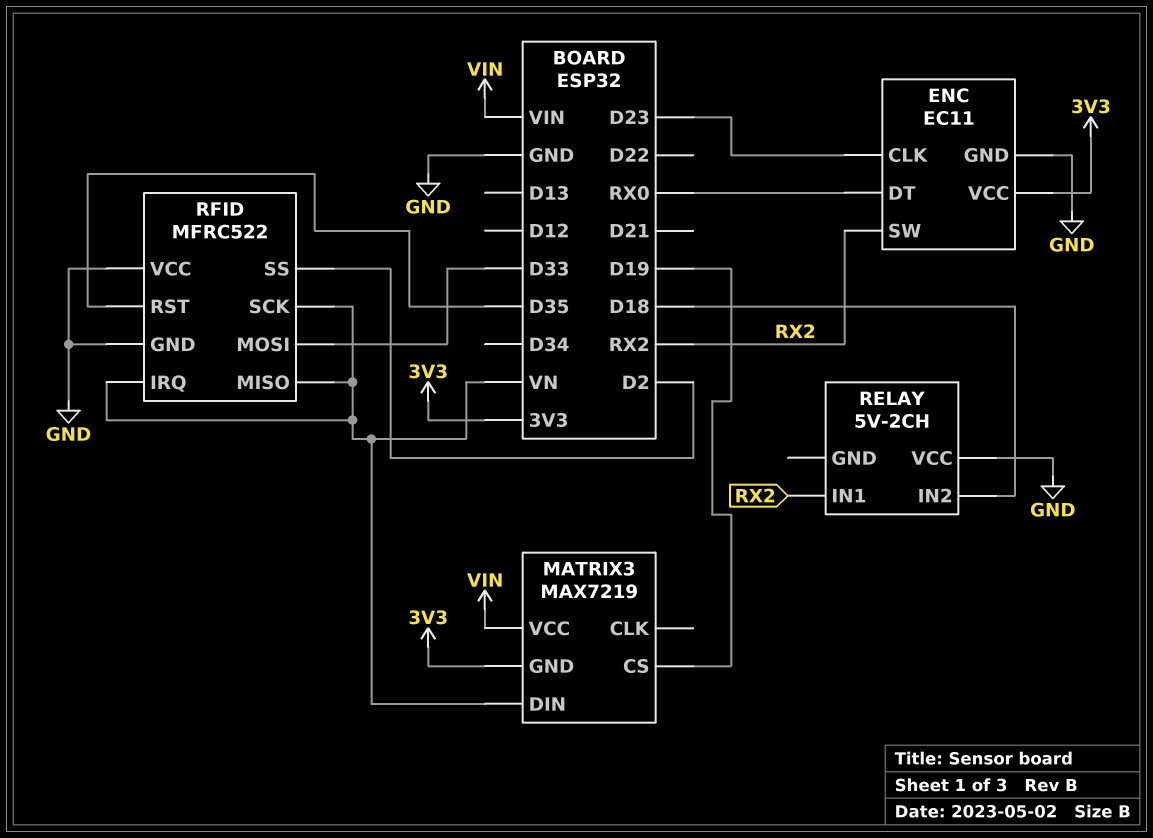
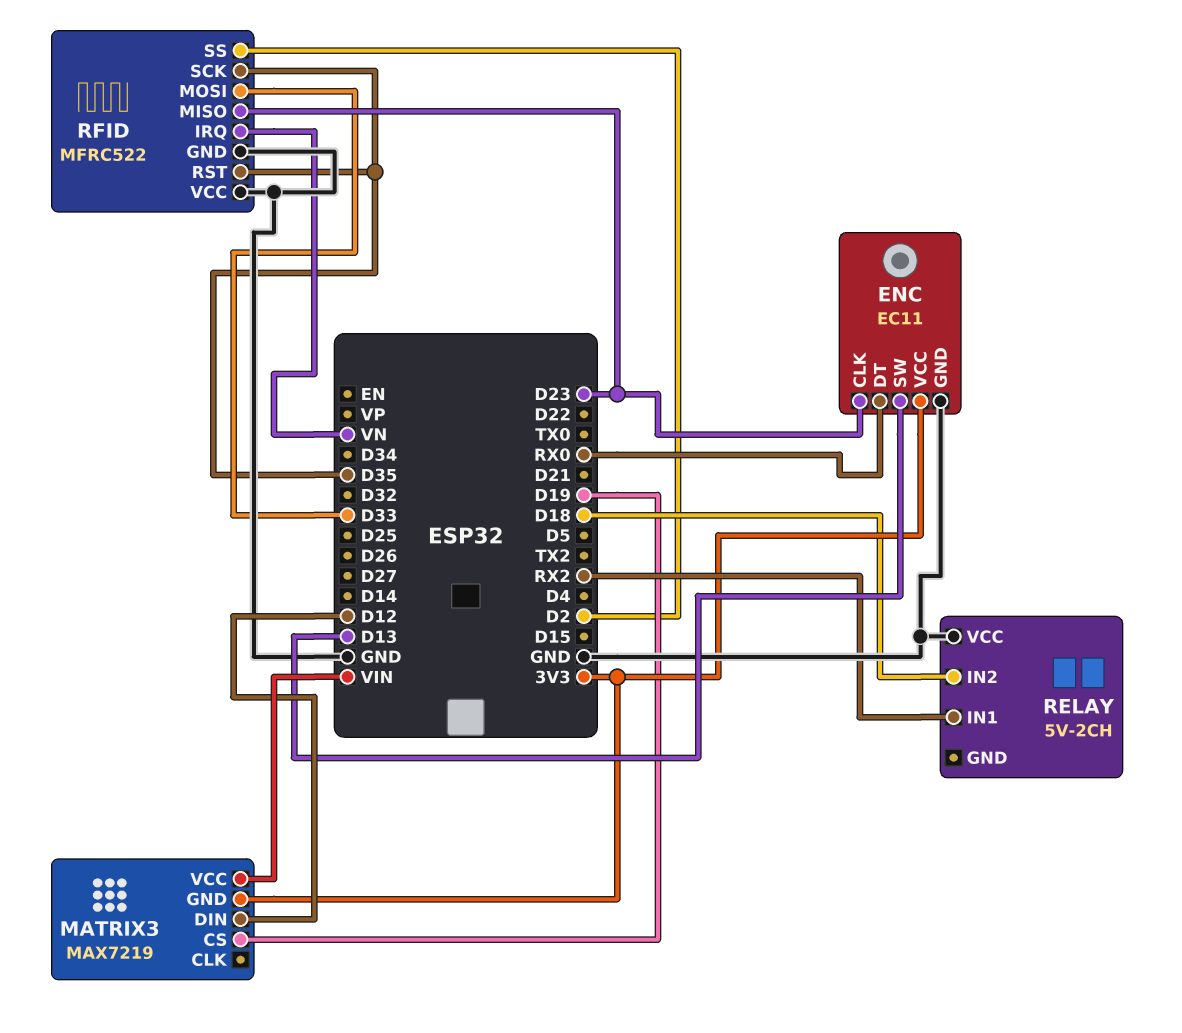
ENC pin SW: RX2 -> D13
MATRIX3 pin DIN: VN -> D12
RFID pin MISO: VN -> D23
RFID pin SCK: VN -> D35

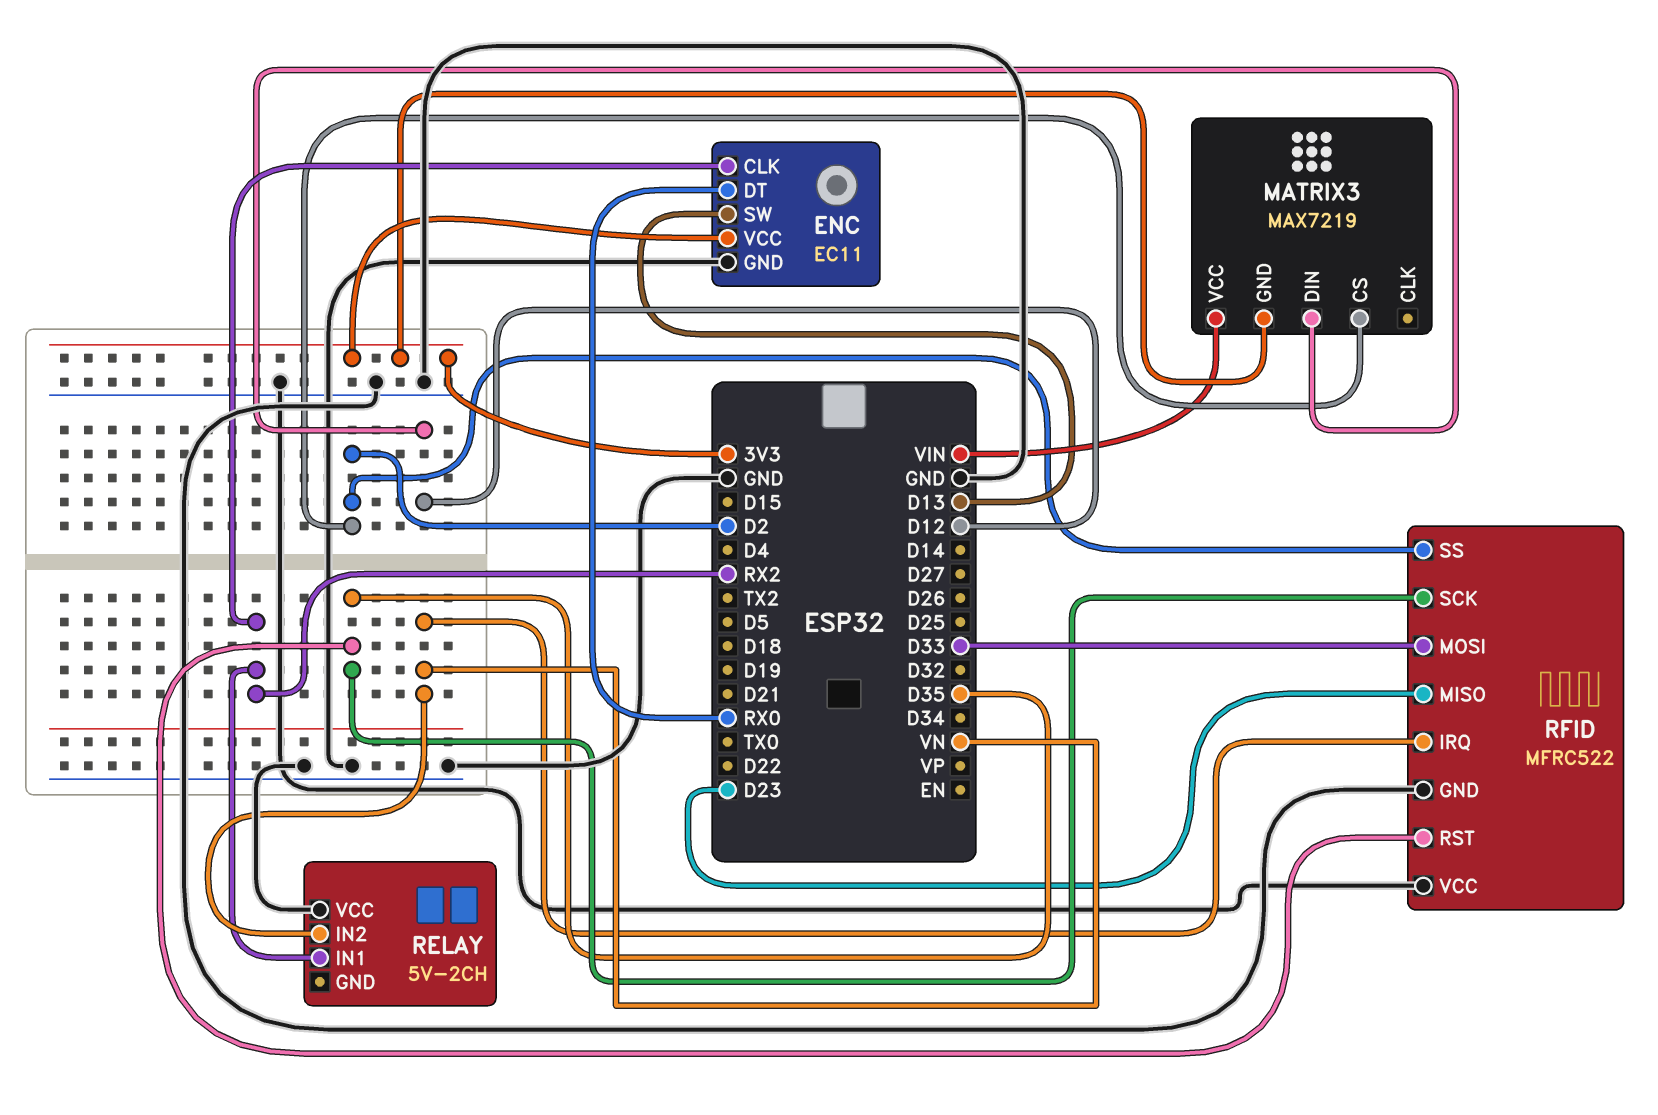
ENC pin CLK: D23 -> RX2
MATRIX3 pin CS: D19 -> D2
RELAY pin IN2: D18 -> VN

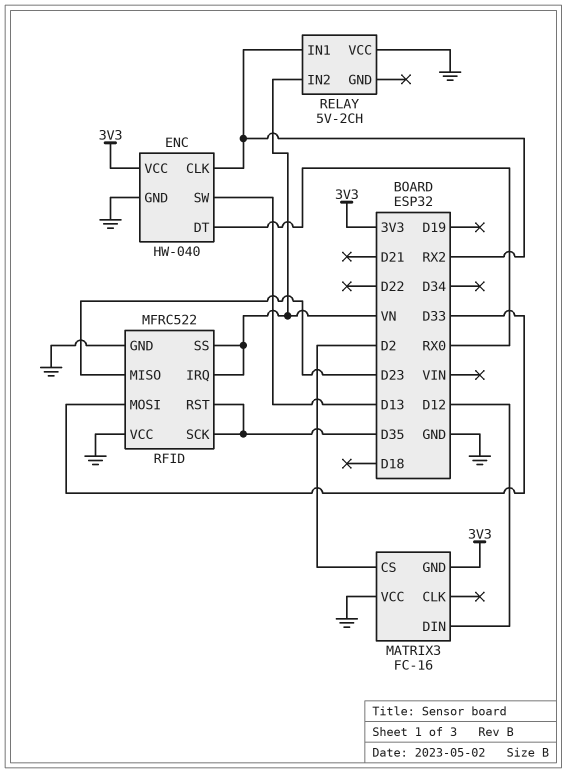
ENC: EC11 -> HW-040
MATRIX3: MAX7219 -> FC-16
MATRIX3 pin VCC: VIN -> GND
RFID pin SS: D2 -> VN

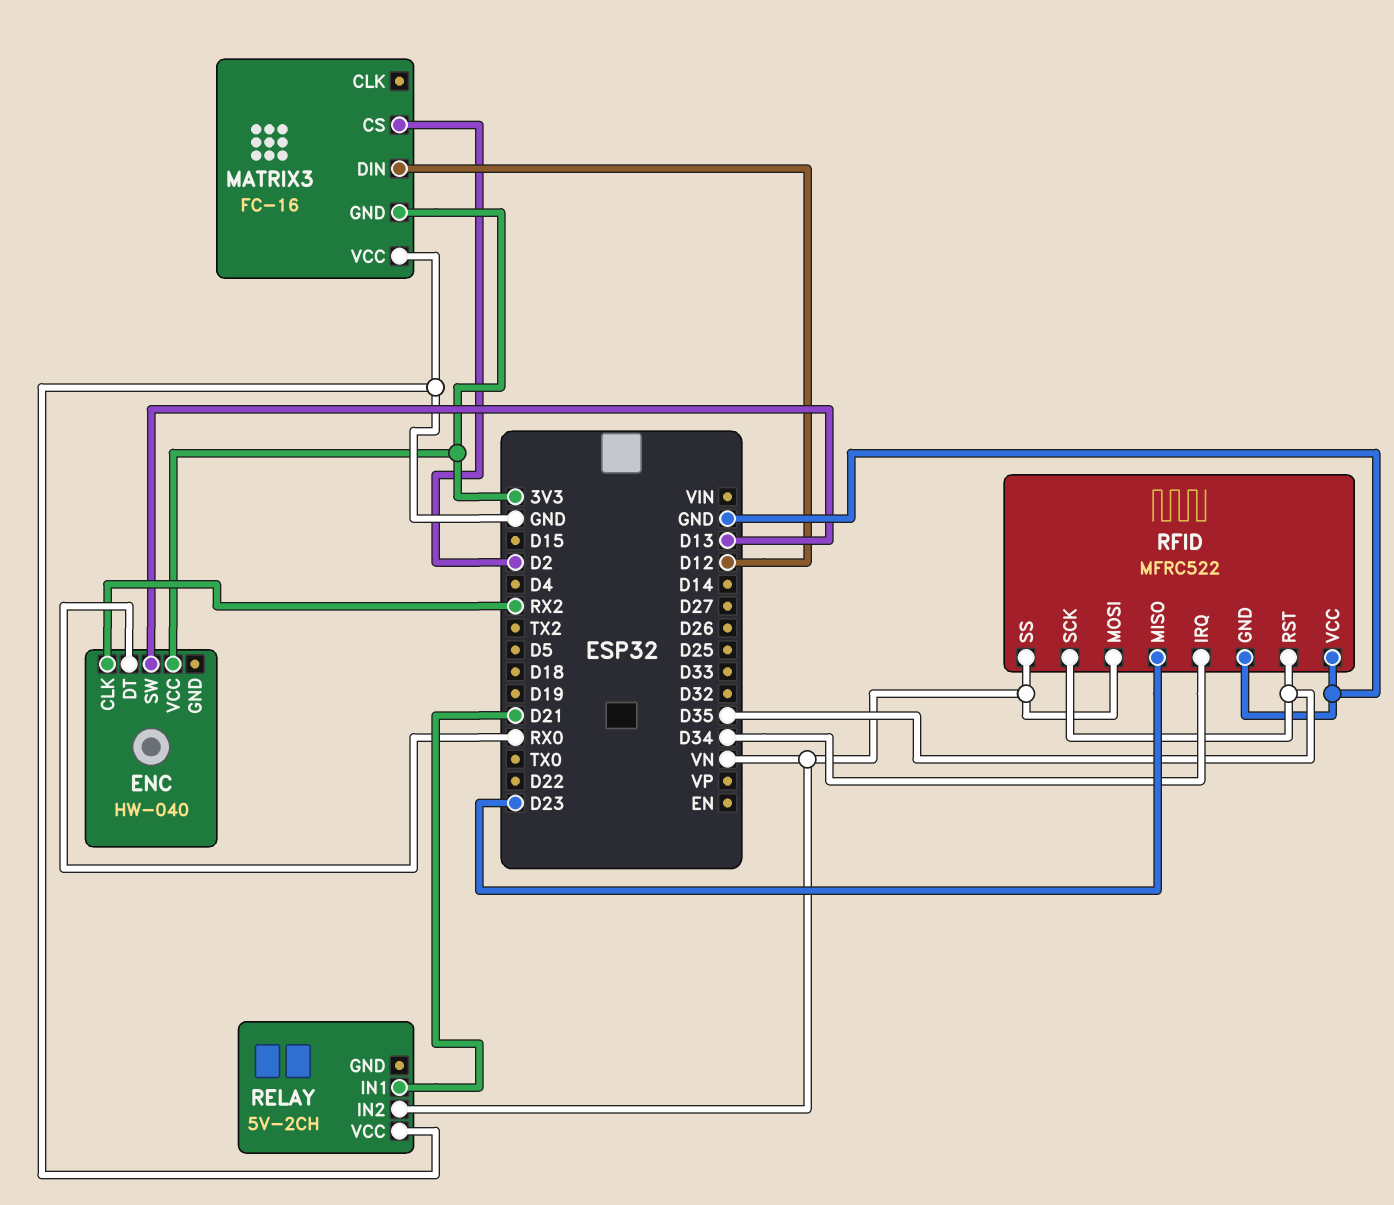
ENC pin GND: GND -> none
RELAY pin IN1: RX2 -> D21
RFID pin IRQ: VN -> D34
RFID pin MOSI: D33 -> VN

